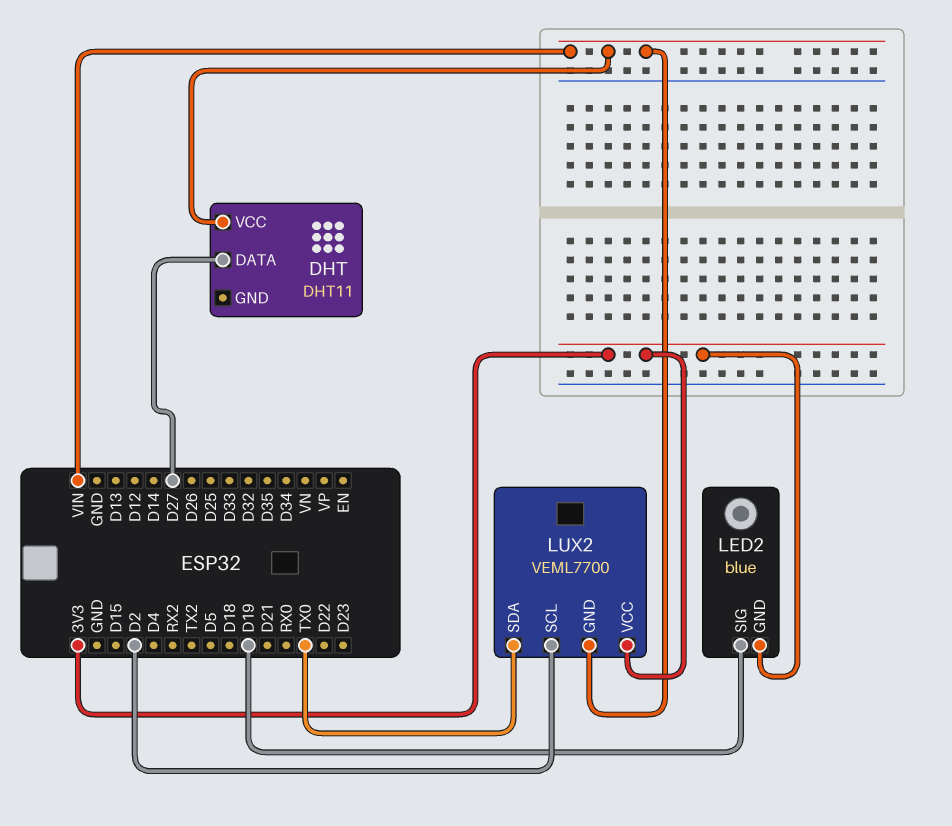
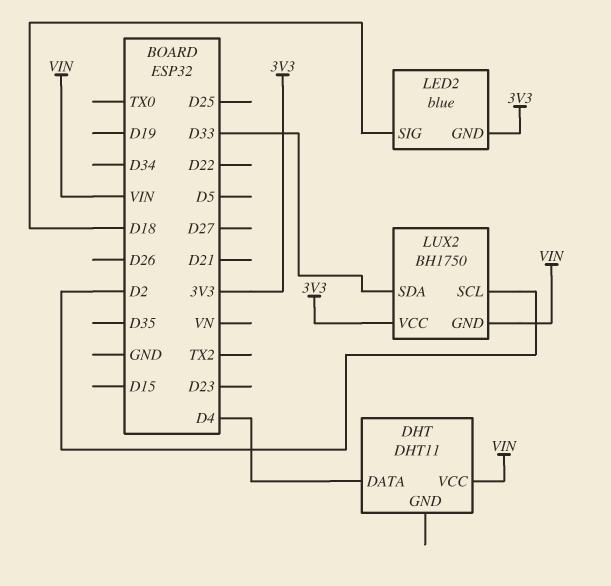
DHT pin DATA: D27 -> D4
LED2 pin SIG: D19 -> D18
LUX2: VEML7700 -> BH1750
LUX2 pin SDA: TX0 -> D33

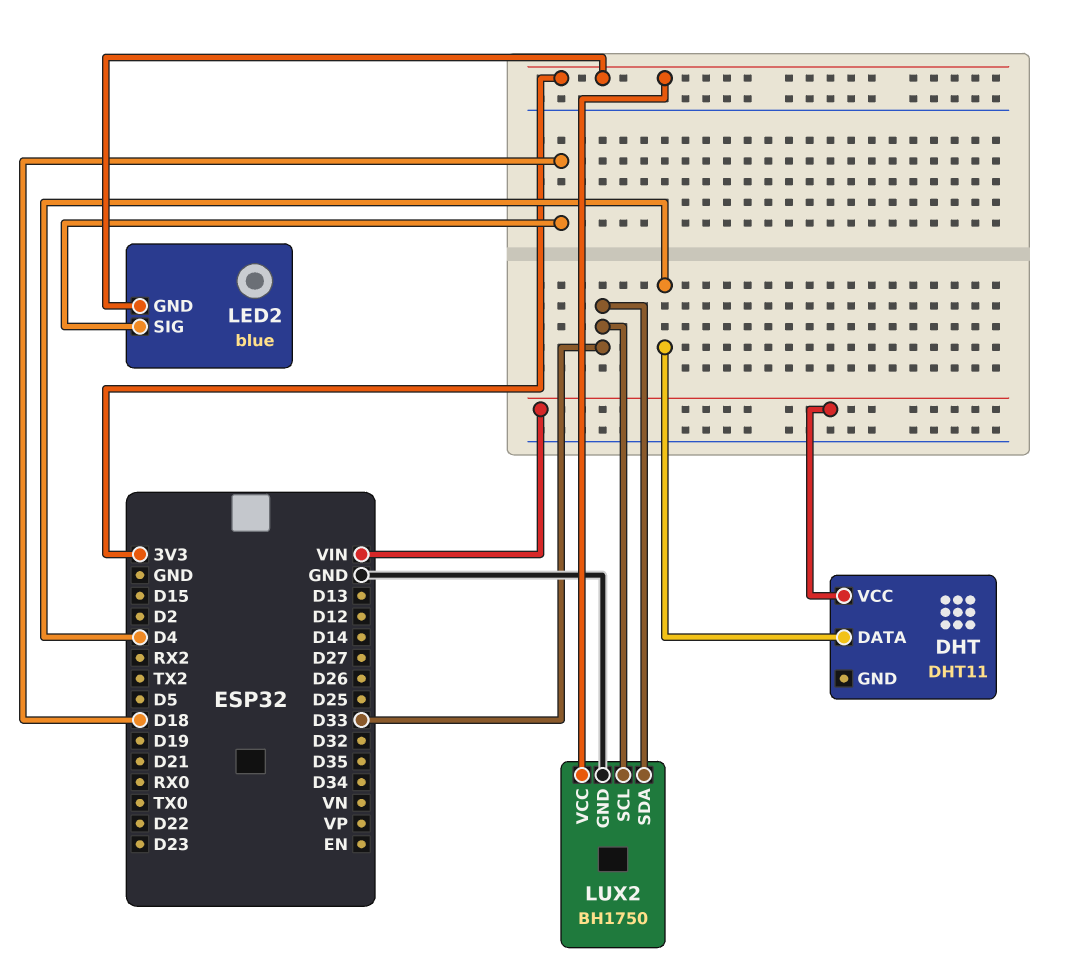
LUX2 pin GND: VIN -> GND
LUX2 pin SCL: D2 -> D33

